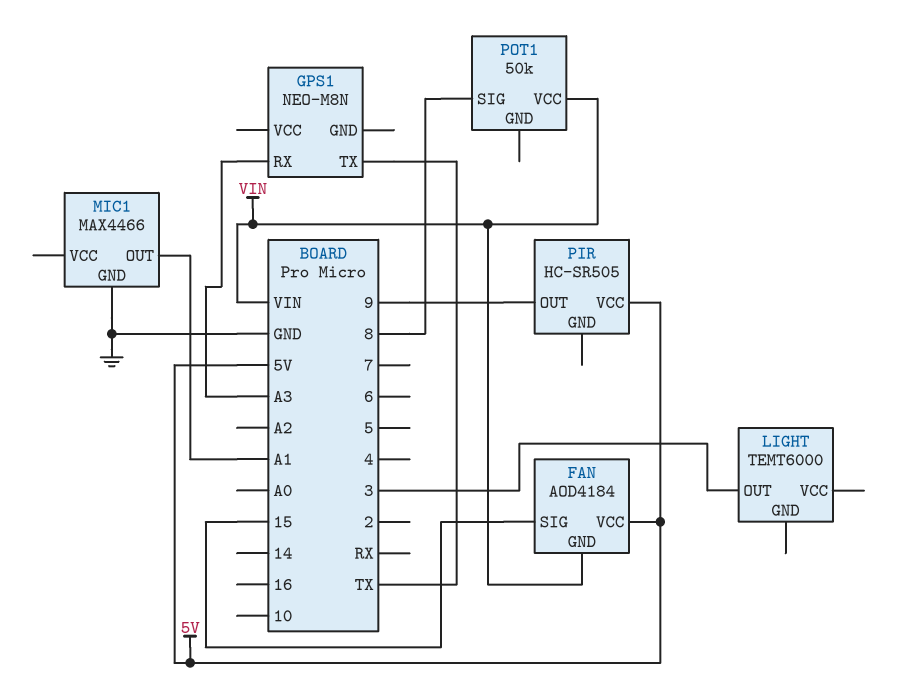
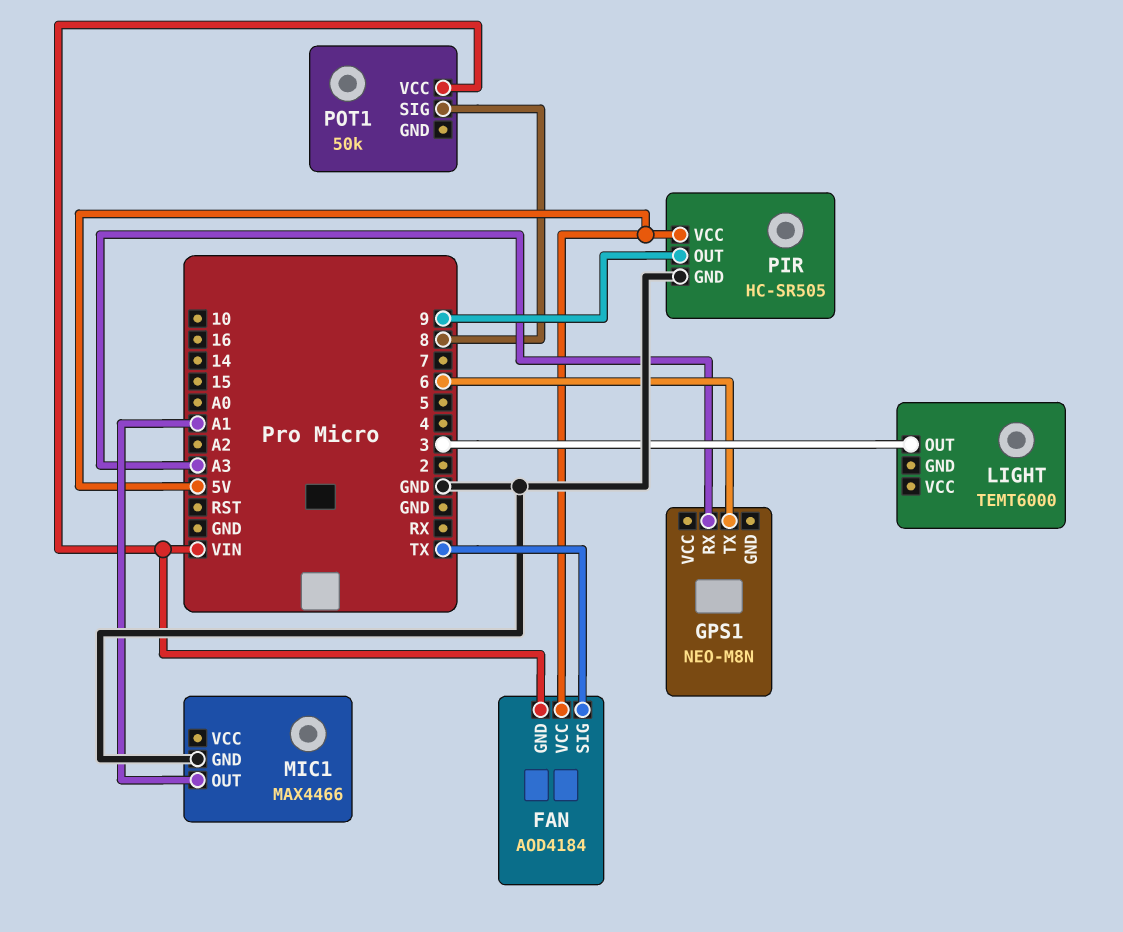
FAN pin SIG: 15 -> TX
GPS1 pin TX: TX -> 6
PIR pin GND: none -> GND

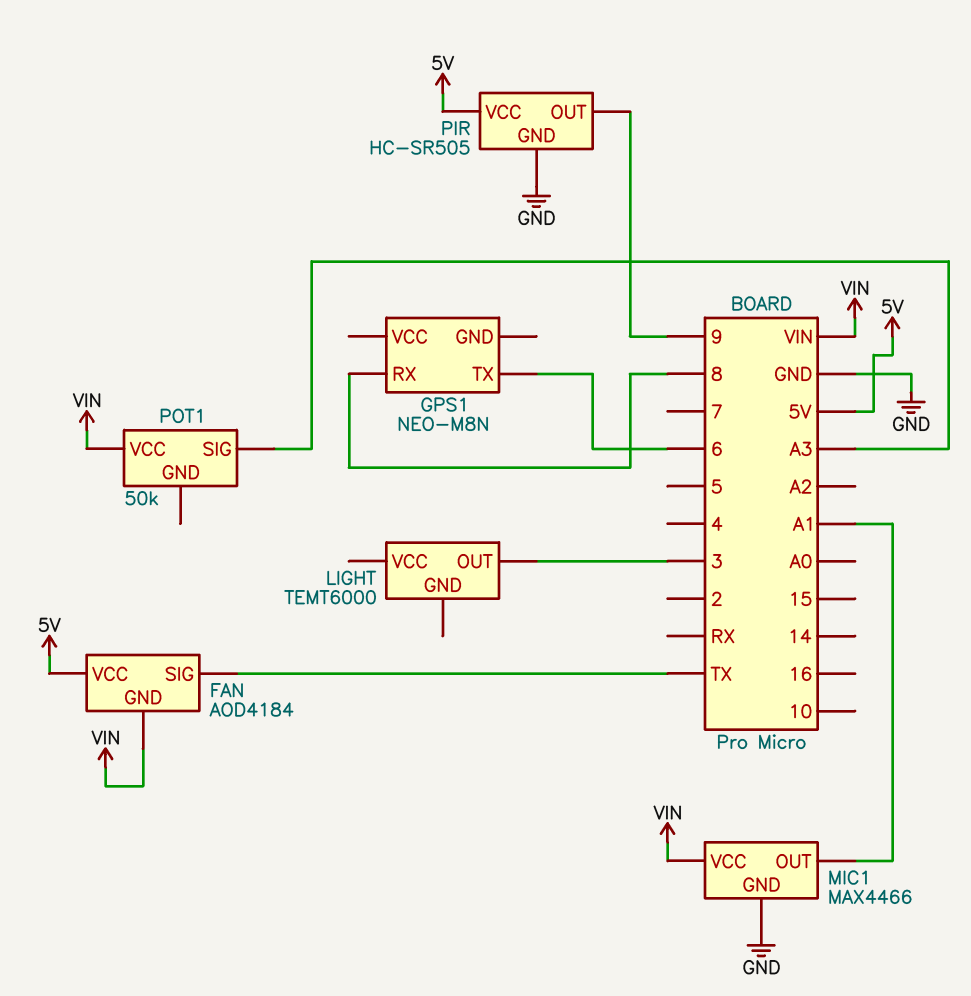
GPS1 pin RX: A3 -> 8
MIC1 pin VCC: none -> VIN
POT1 pin SIG: 8 -> A3

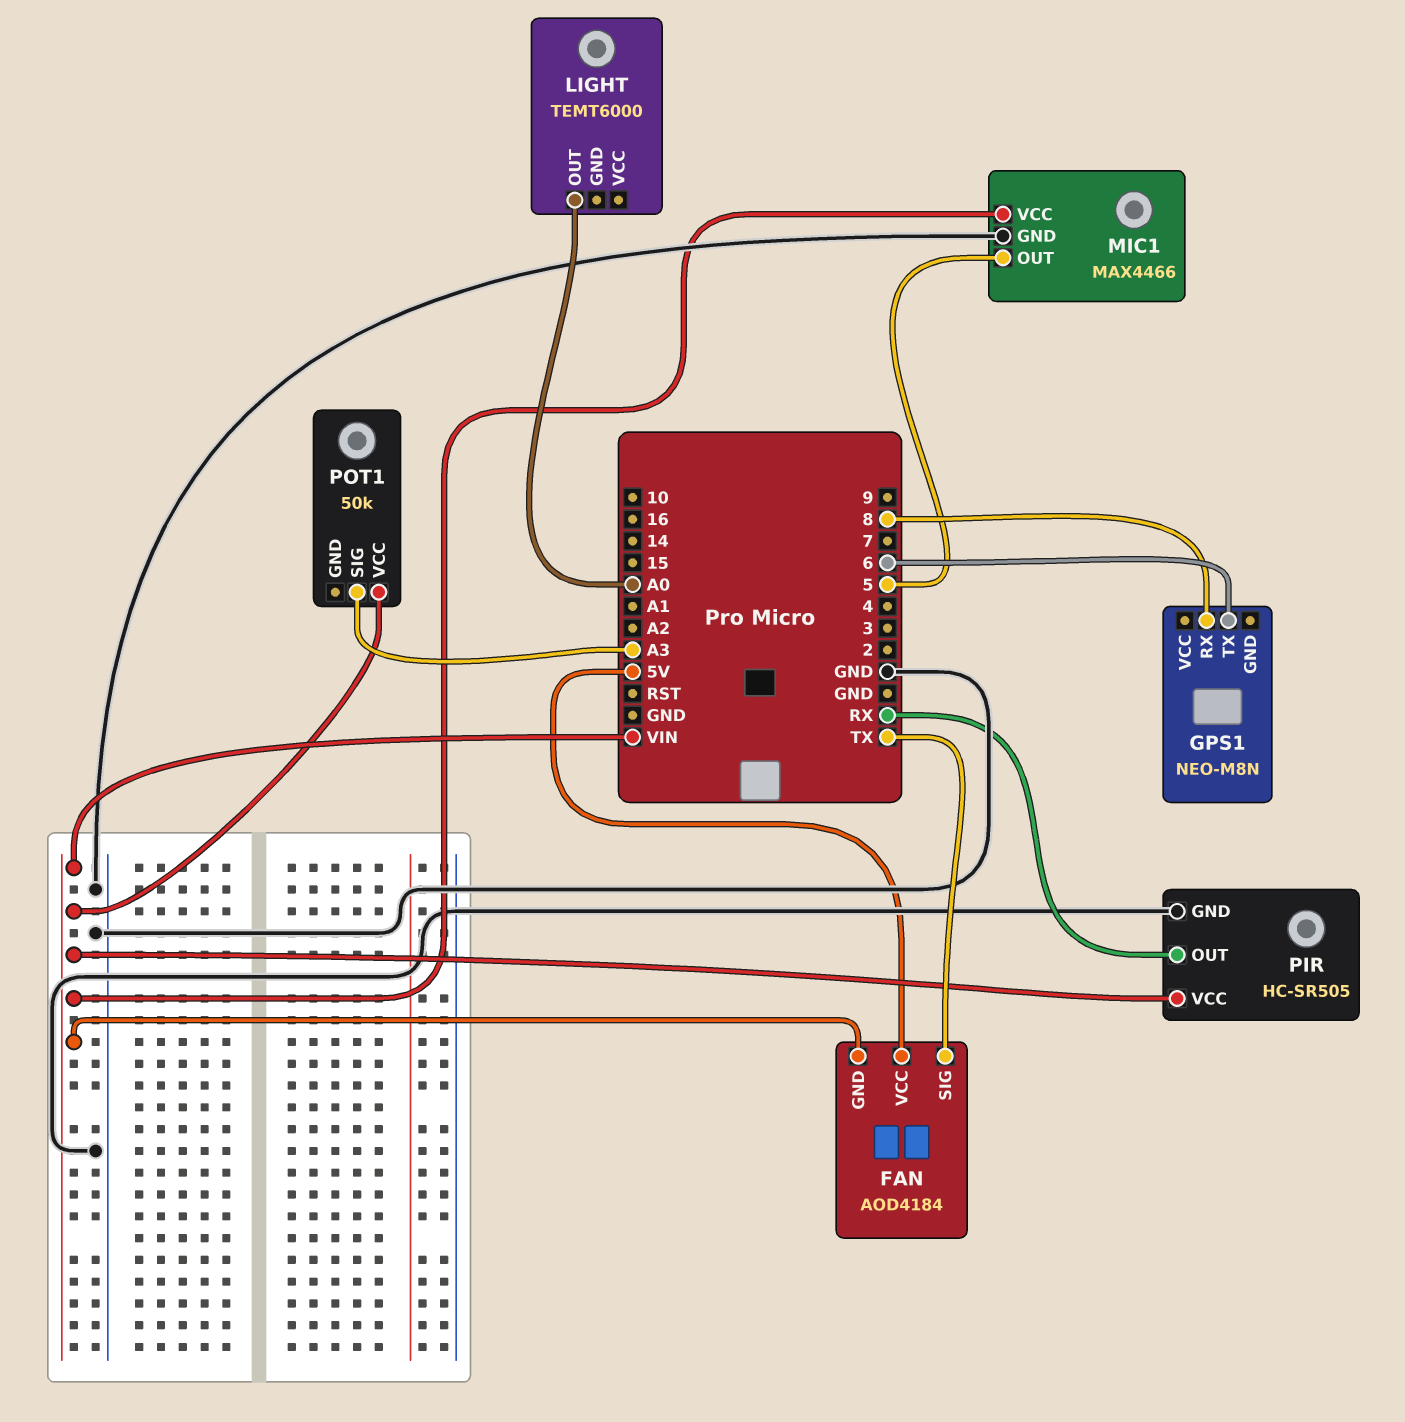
LIGHT pin OUT: 3 -> A0
MIC1 pin OUT: A1 -> 5
PIR pin OUT: 9 -> RX
PIR pin VCC: 5V -> VIN

